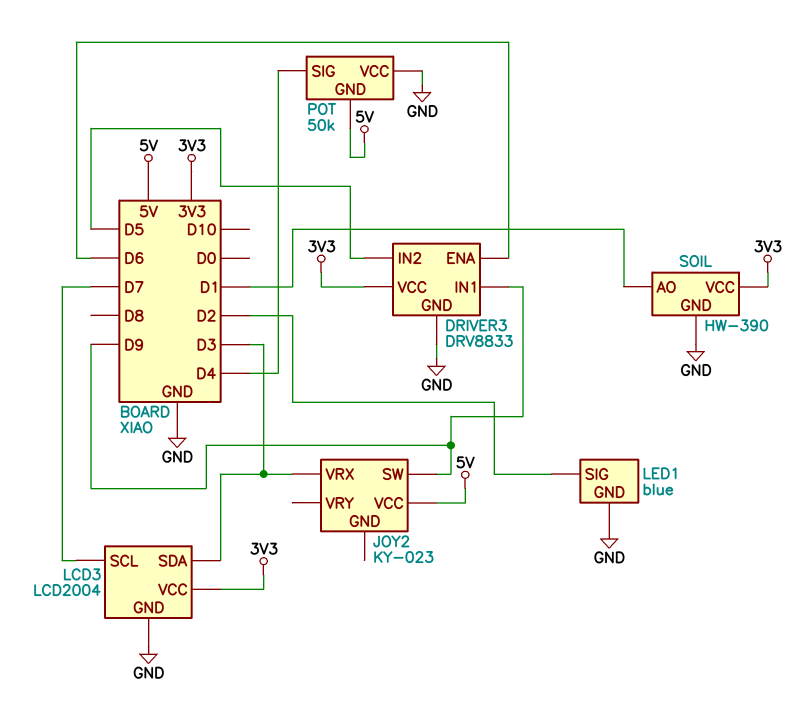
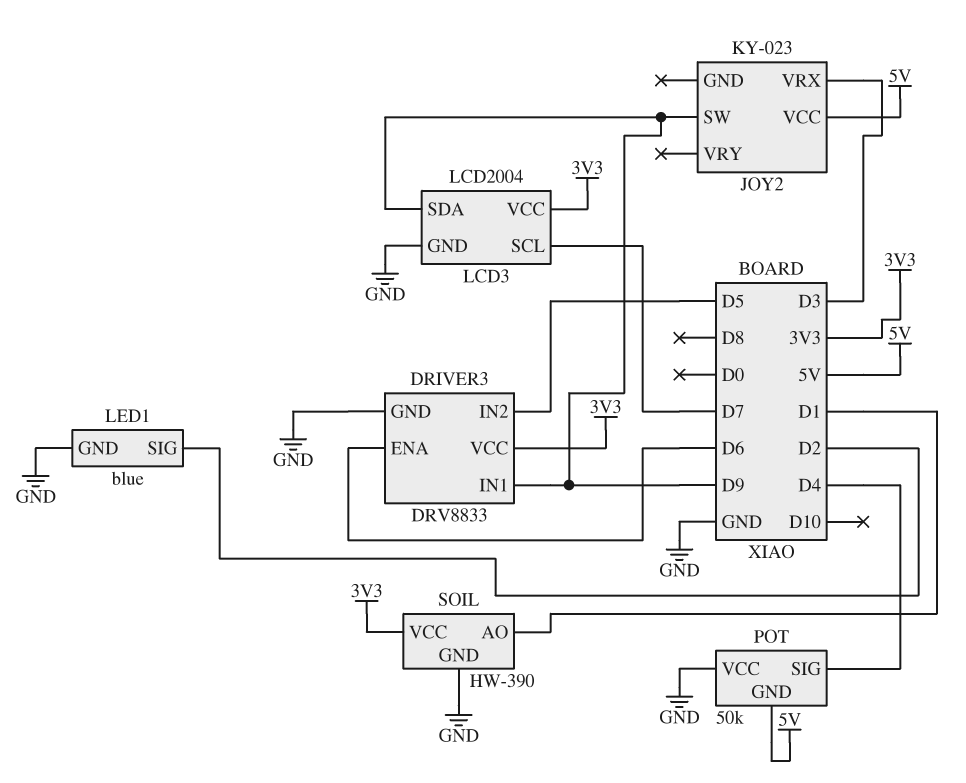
LCD3 pin SDA: D3 -> D9

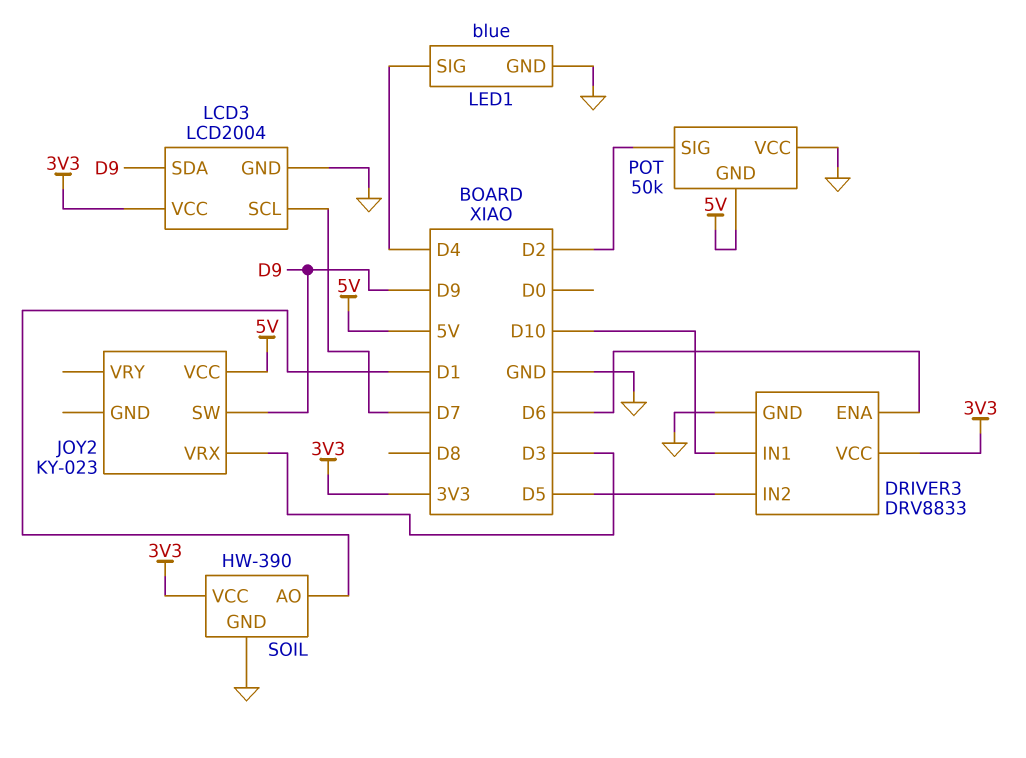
DRIVER3 pin IN1: D9 -> D10
LED1 pin SIG: D2 -> D4
POT pin SIG: D4 -> D2

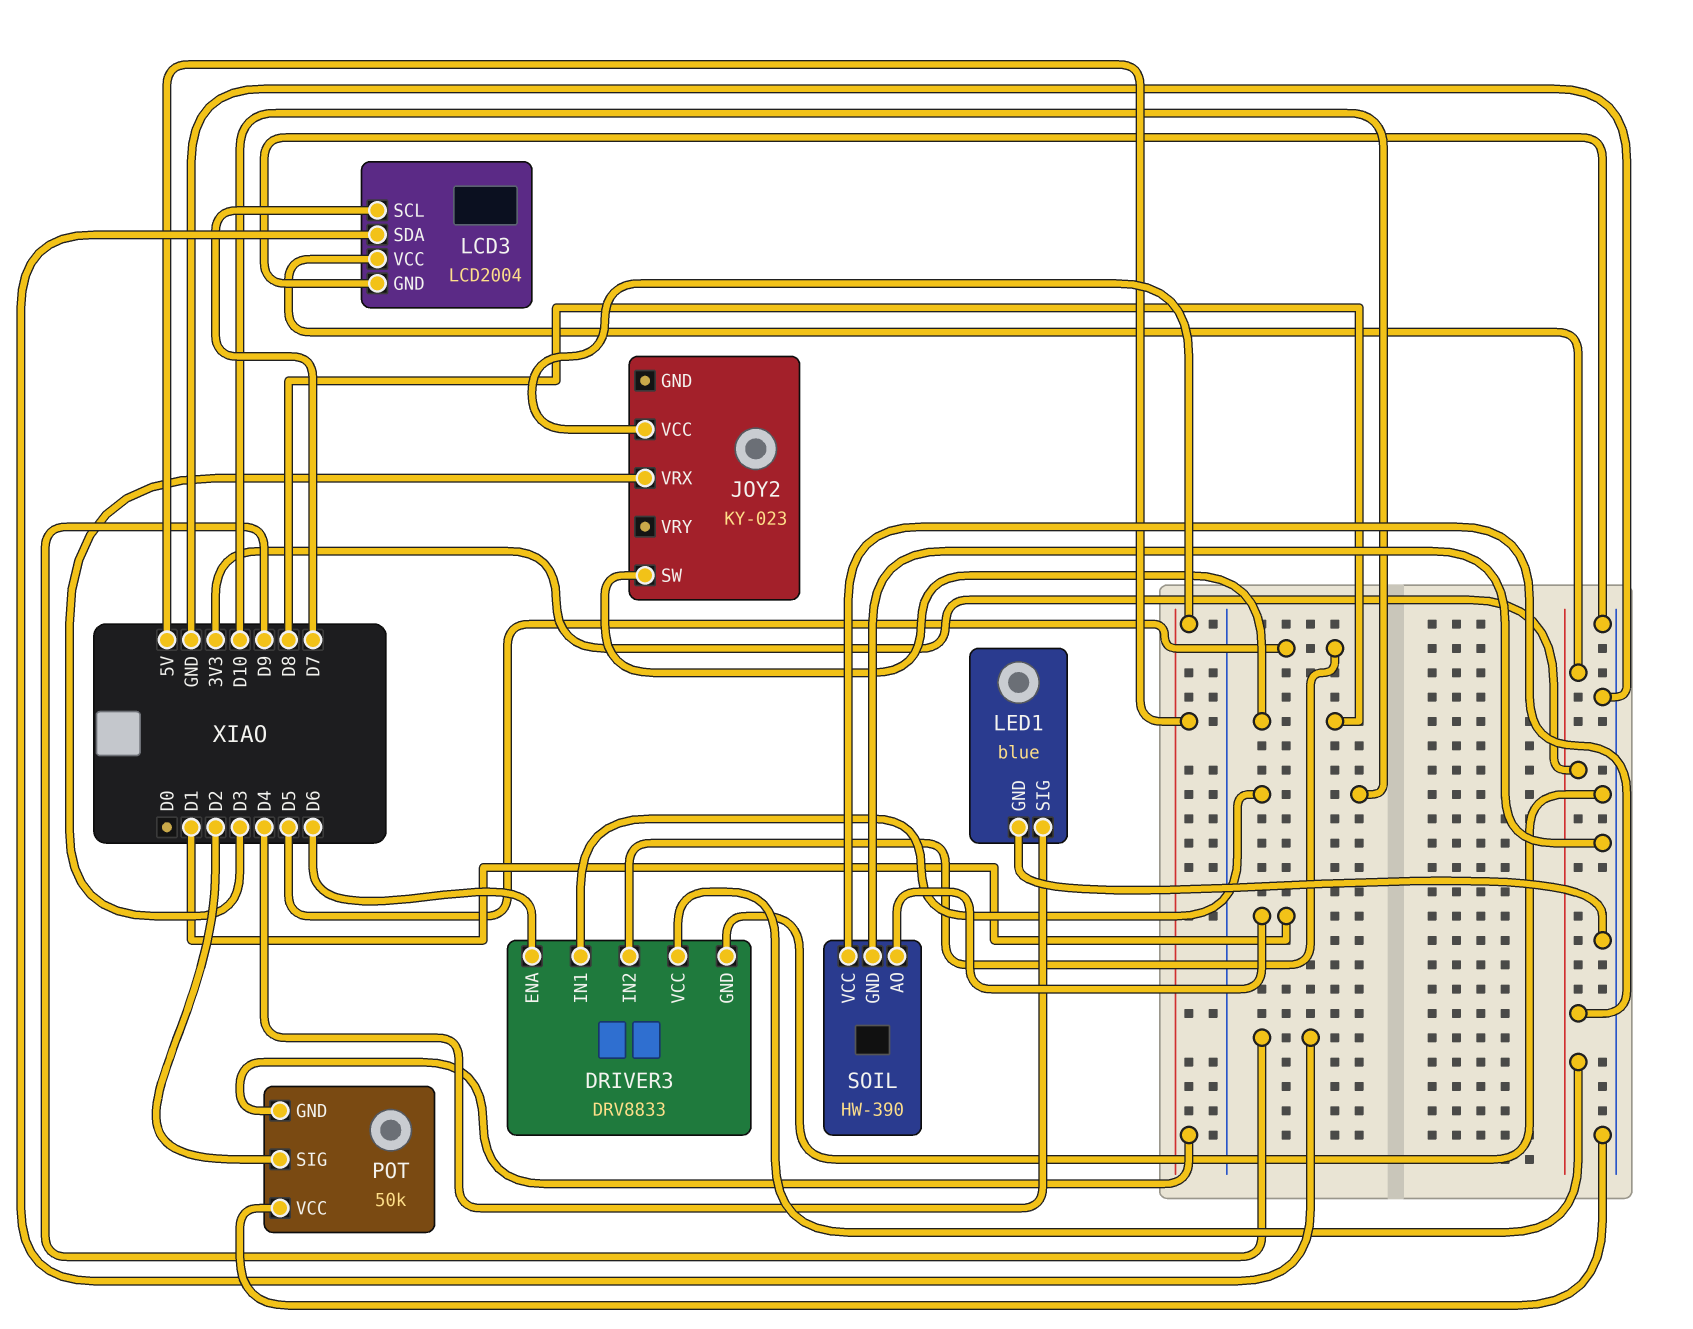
JOY2 pin SW: D9 -> D8

